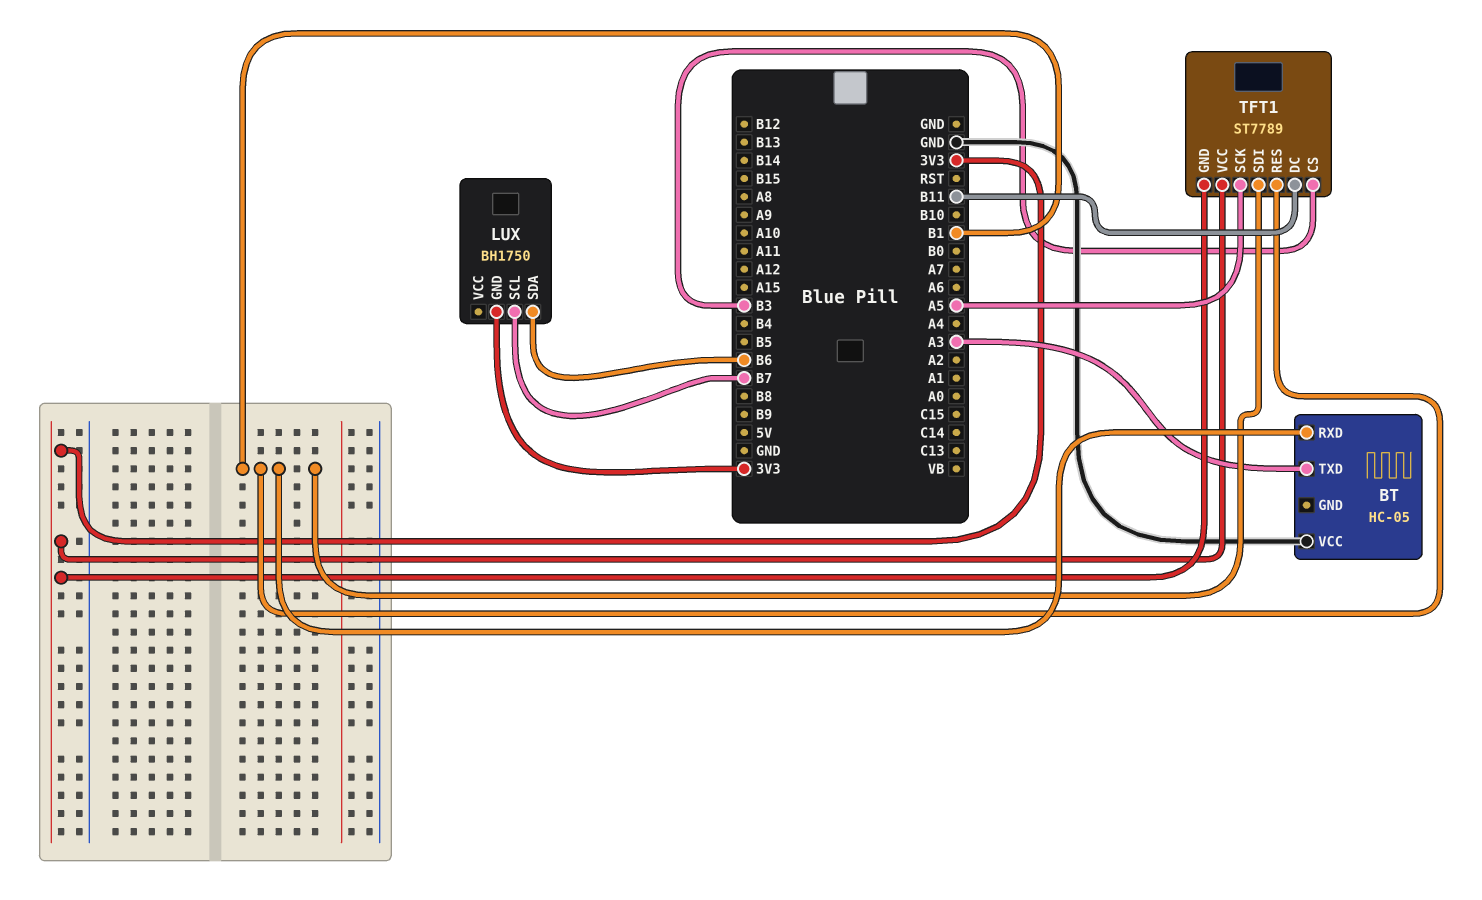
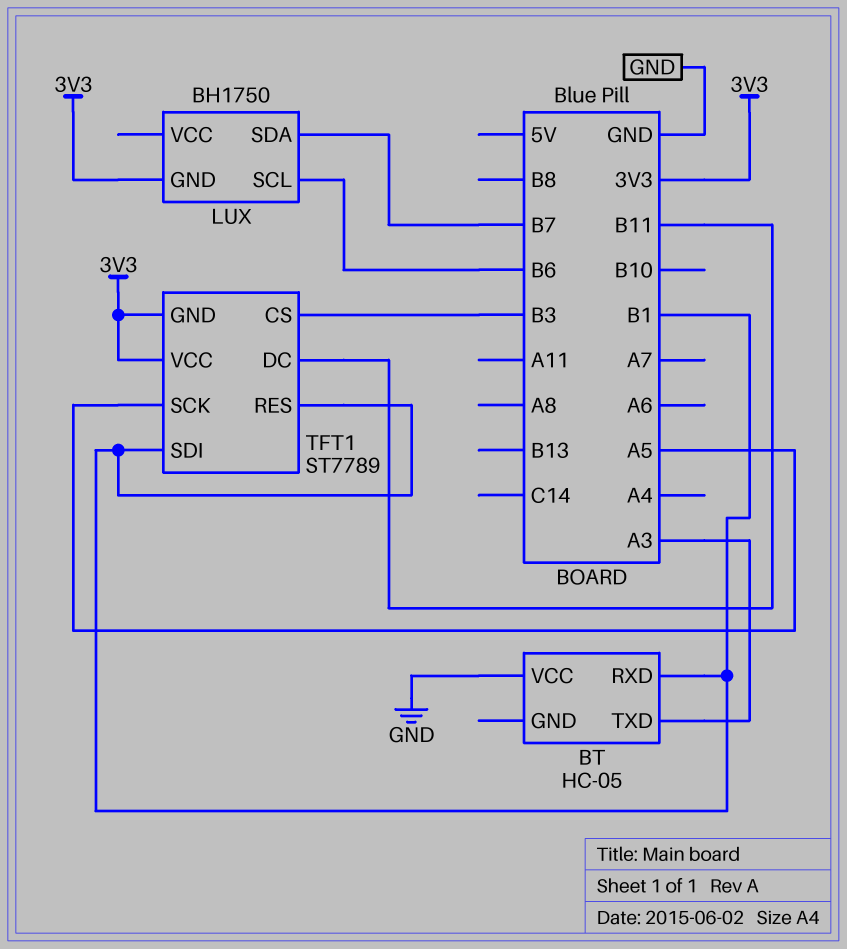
LUX pin SCL: B7 -> B6
LUX pin SDA: B6 -> B7

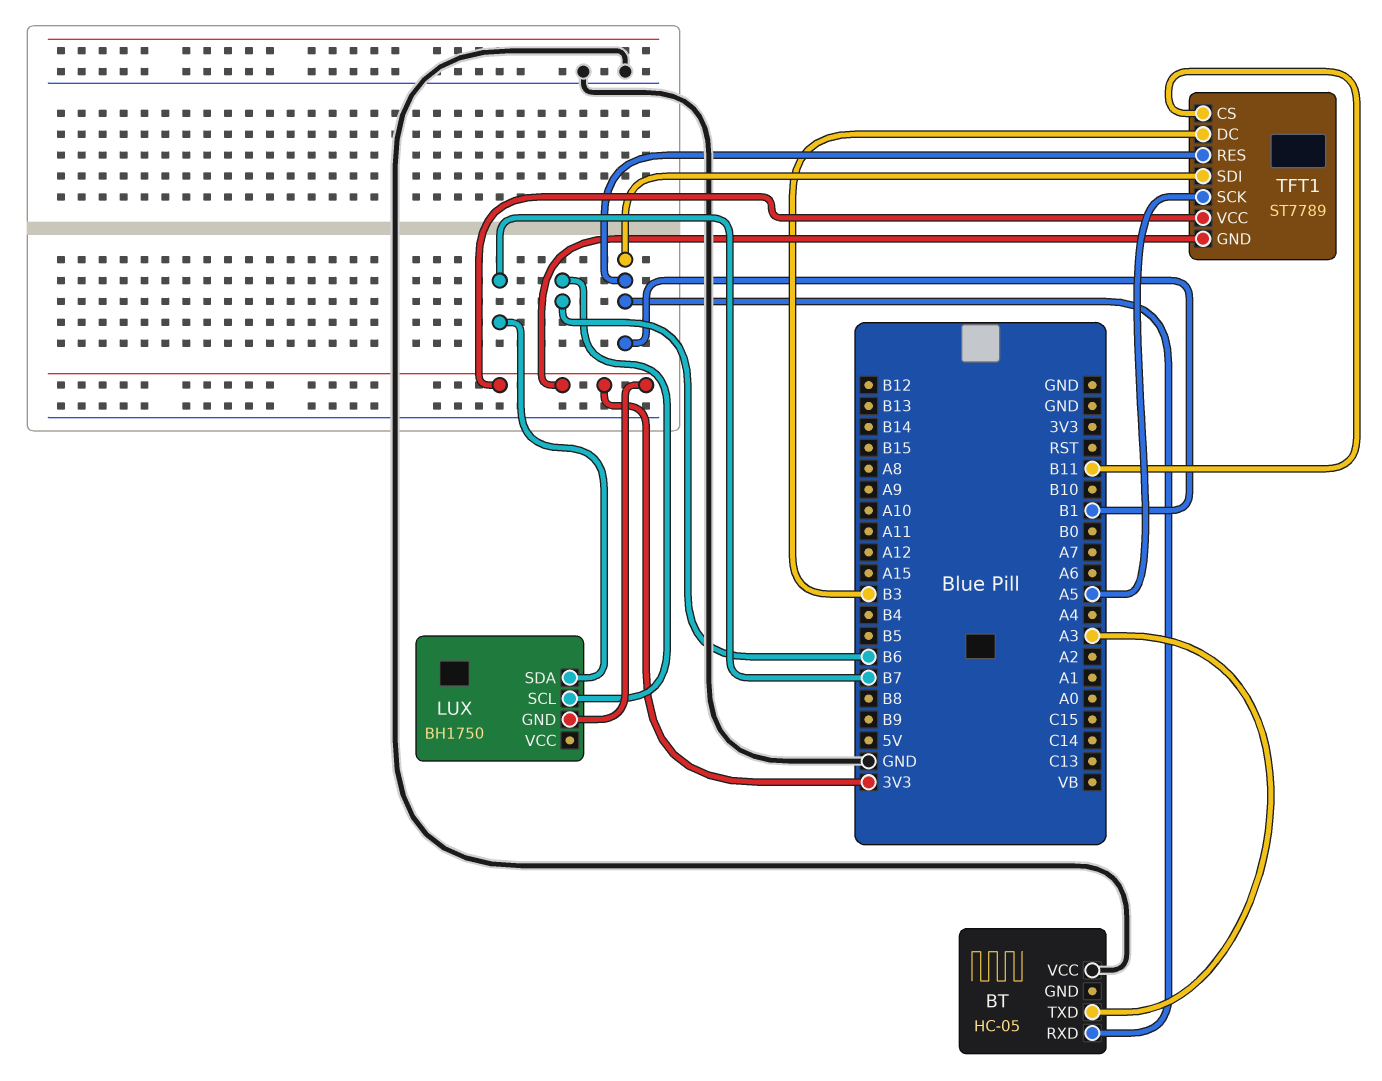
TFT1 pin CS: B3 -> B11
TFT1 pin DC: B11 -> B3

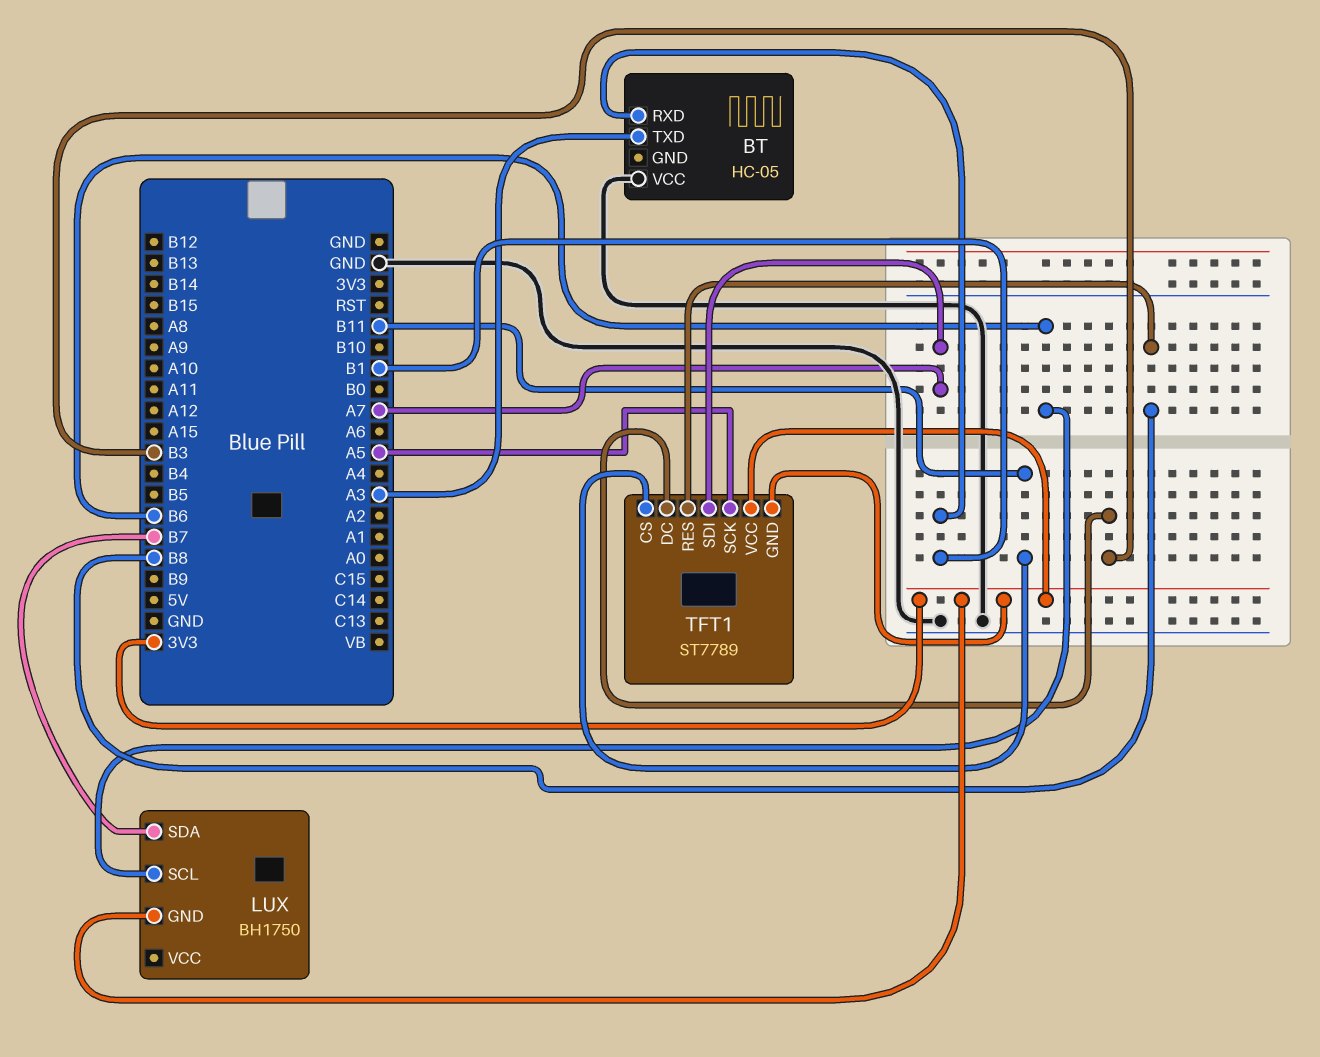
TFT1 pin RES: B1 -> B8
TFT1 pin SDI: B1 -> A7

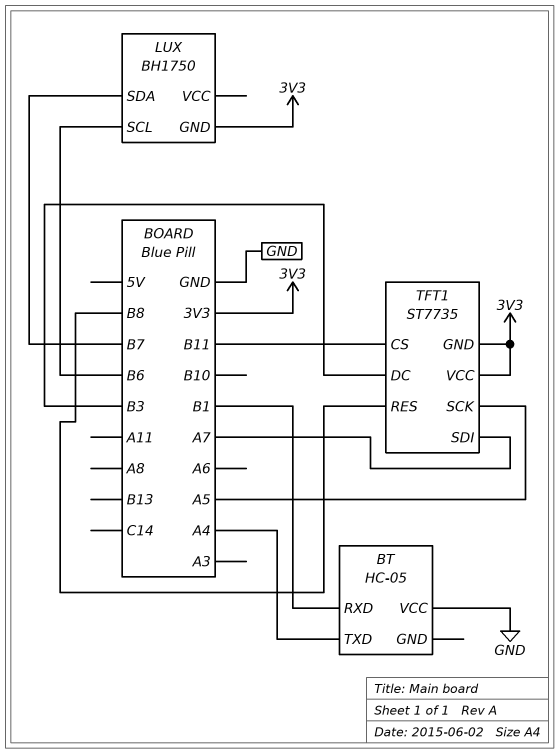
BT pin TXD: A3 -> A4
TFT1: ST7789 -> ST7735

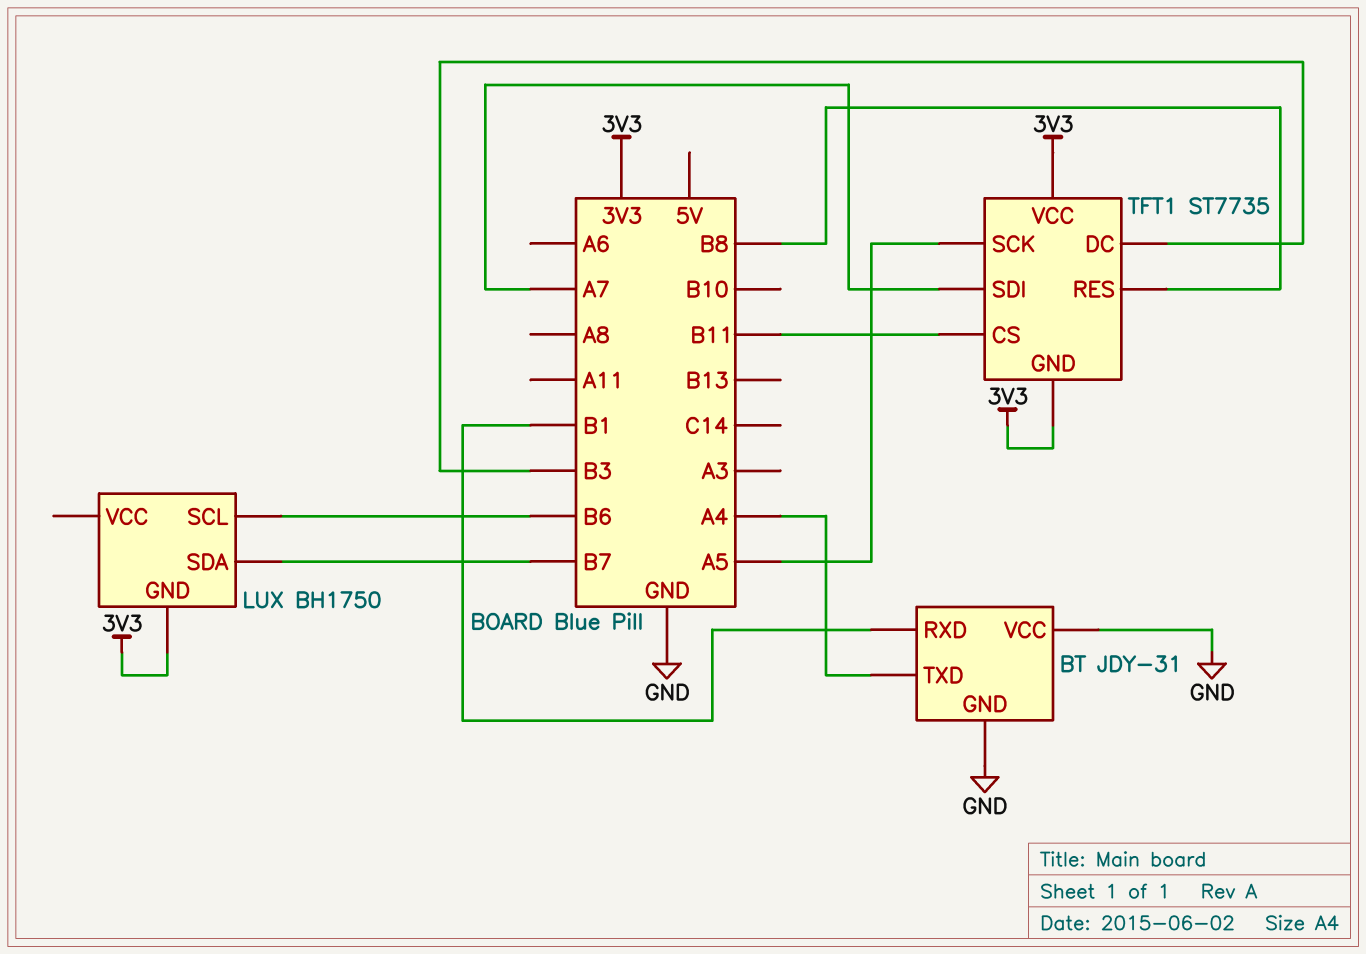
BT: HC-05 -> JDY-31
BT pin GND: none -> GND

